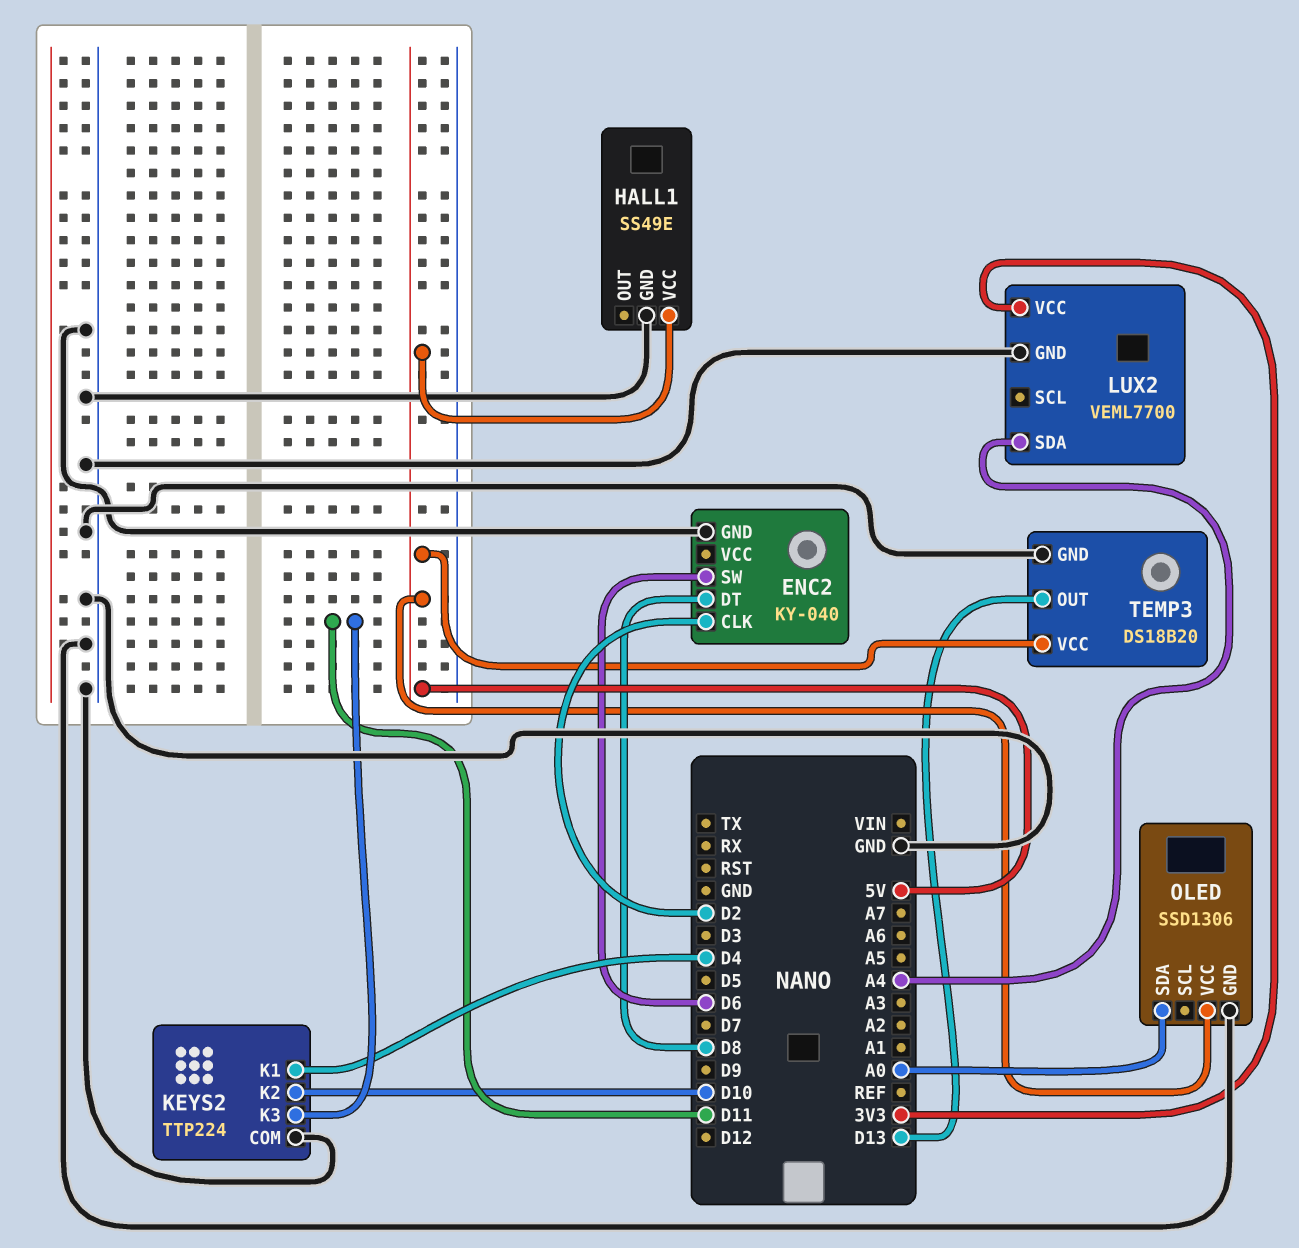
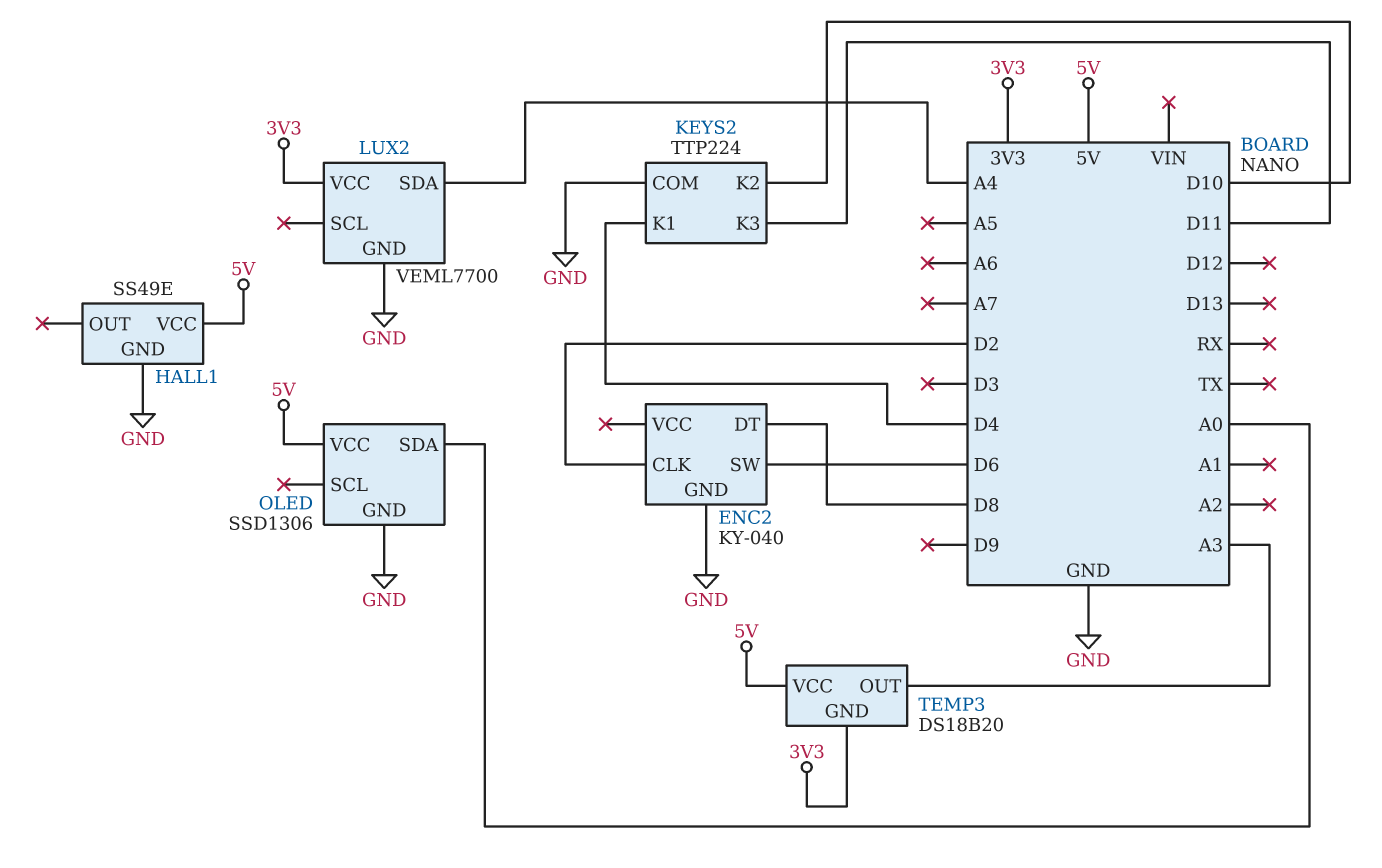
TEMP3 pin GND: GND -> 3V3
TEMP3 pin OUT: D13 -> A3

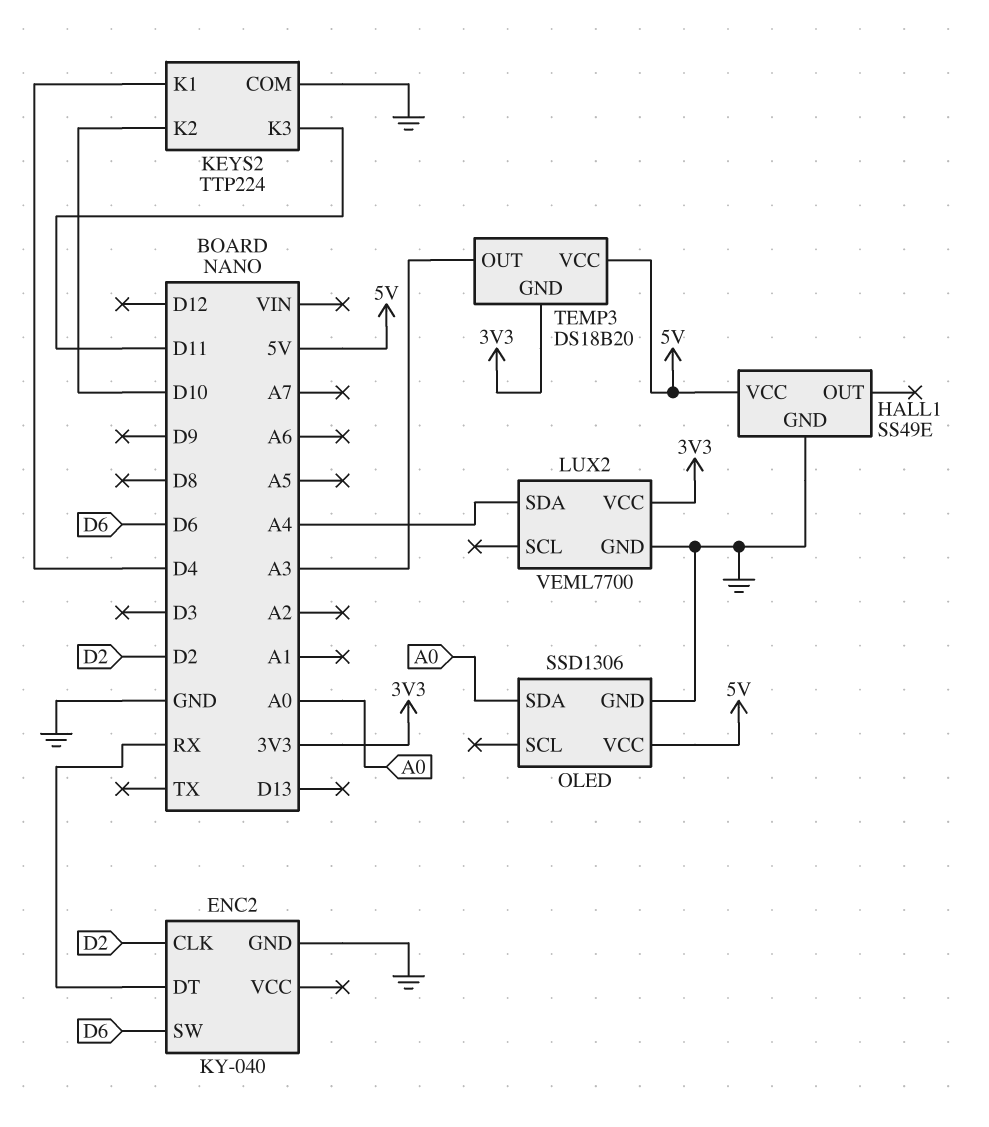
ENC2 pin DT: D8 -> RX

